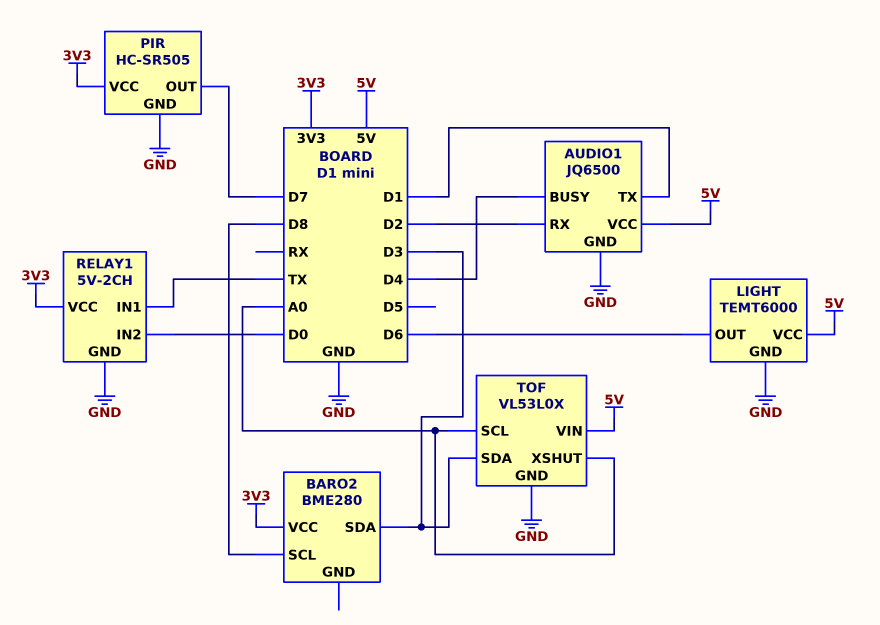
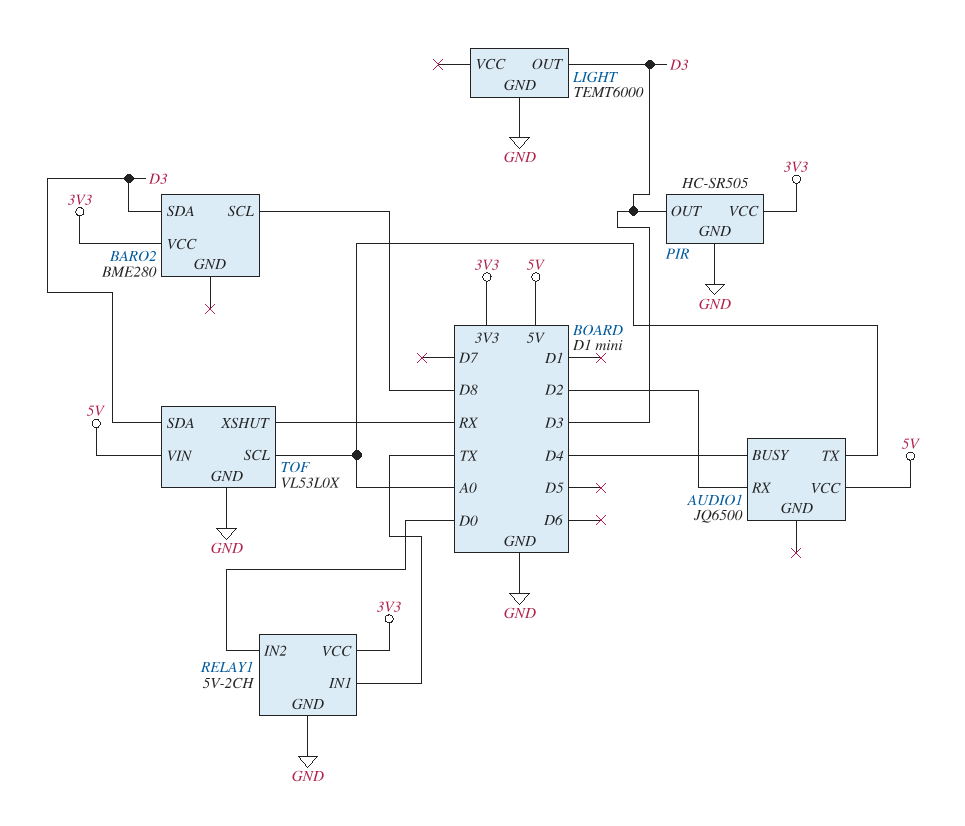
AUDIO1 pin GND: GND -> none
AUDIO1 pin TX: D1 -> A0
LIGHT pin OUT: D6 -> D3
LIGHT pin VCC: 5V -> none
PIR pin OUT: D7 -> D3
TOF pin XSHUT: A0 -> RX

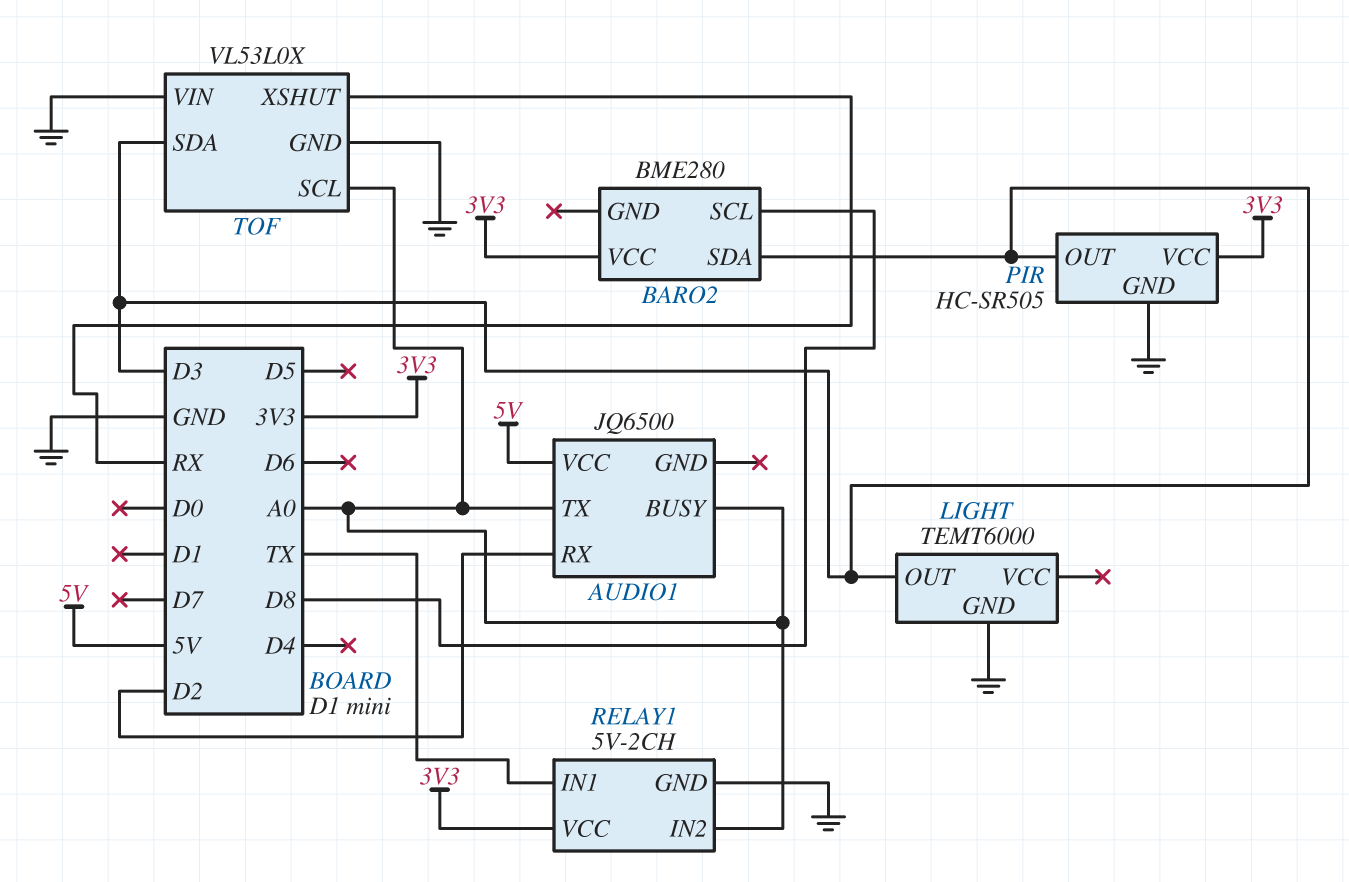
AUDIO1 pin BUSY: D4 -> A0
RELAY1 pin IN2: D0 -> A0
TOF pin VIN: 5V -> GND

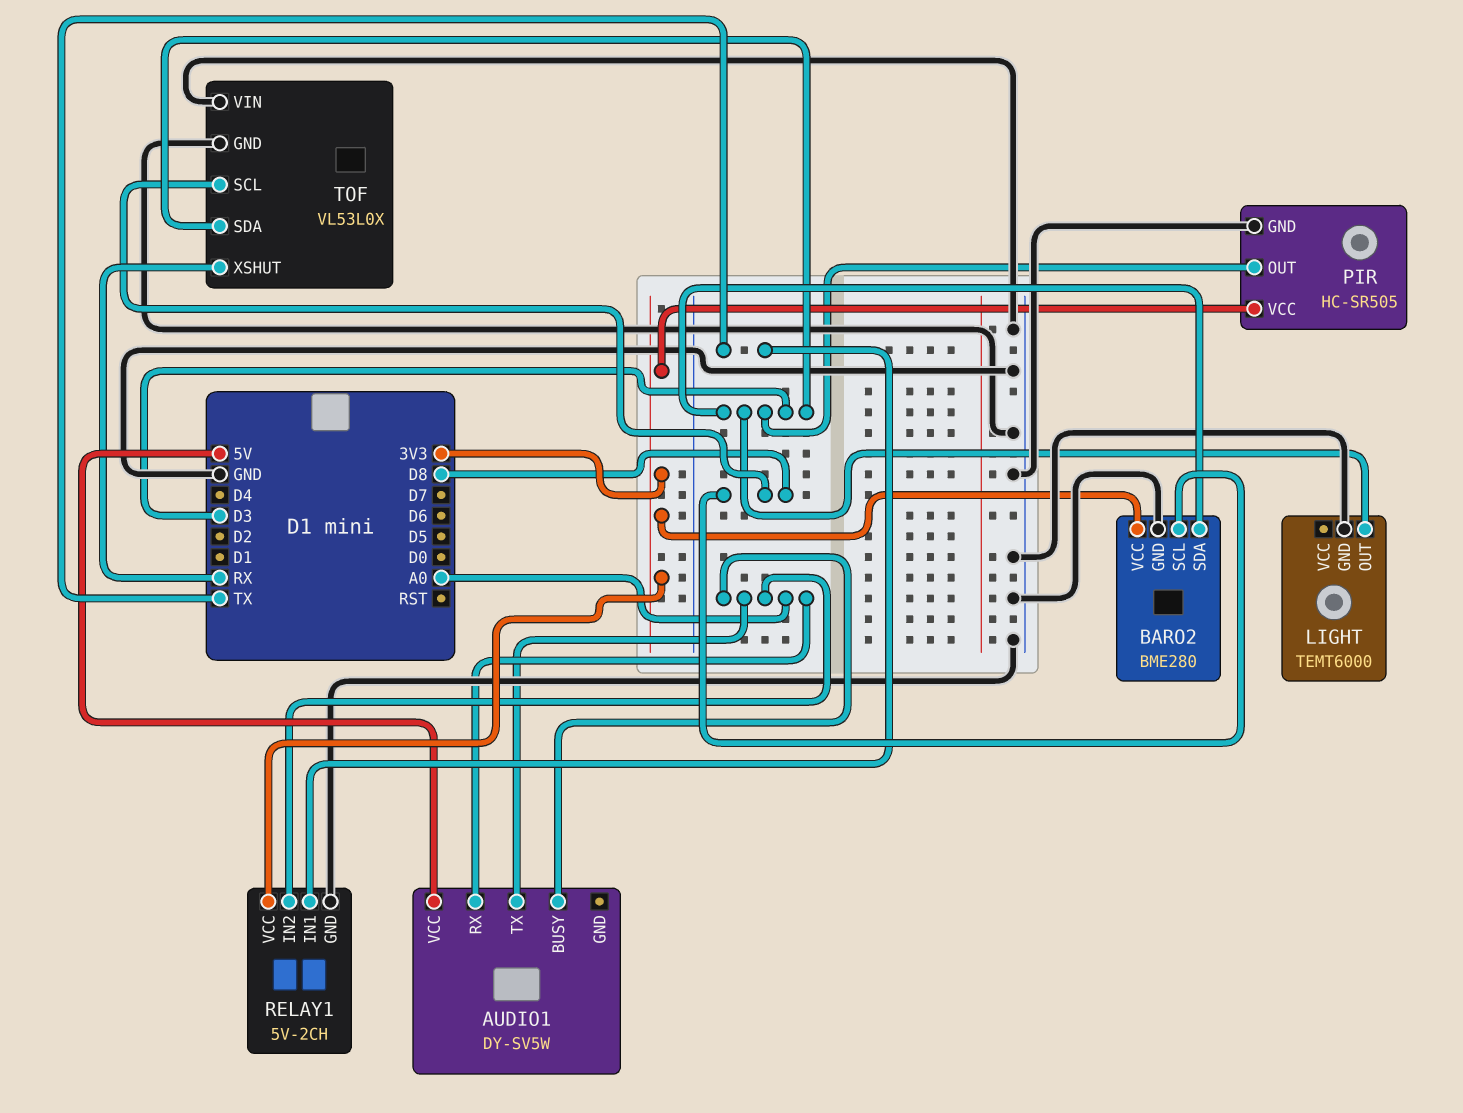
AUDIO1: JQ6500 -> DY-SV5W
AUDIO1 pin RX: D2 -> A0
BARO2 pin GND: none -> GND
TOF pin SCL: A0 -> D8

